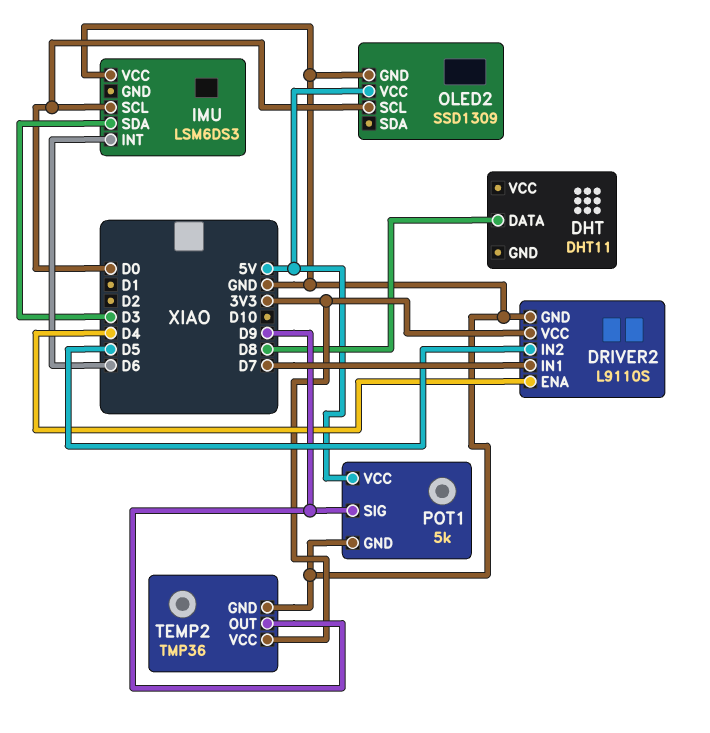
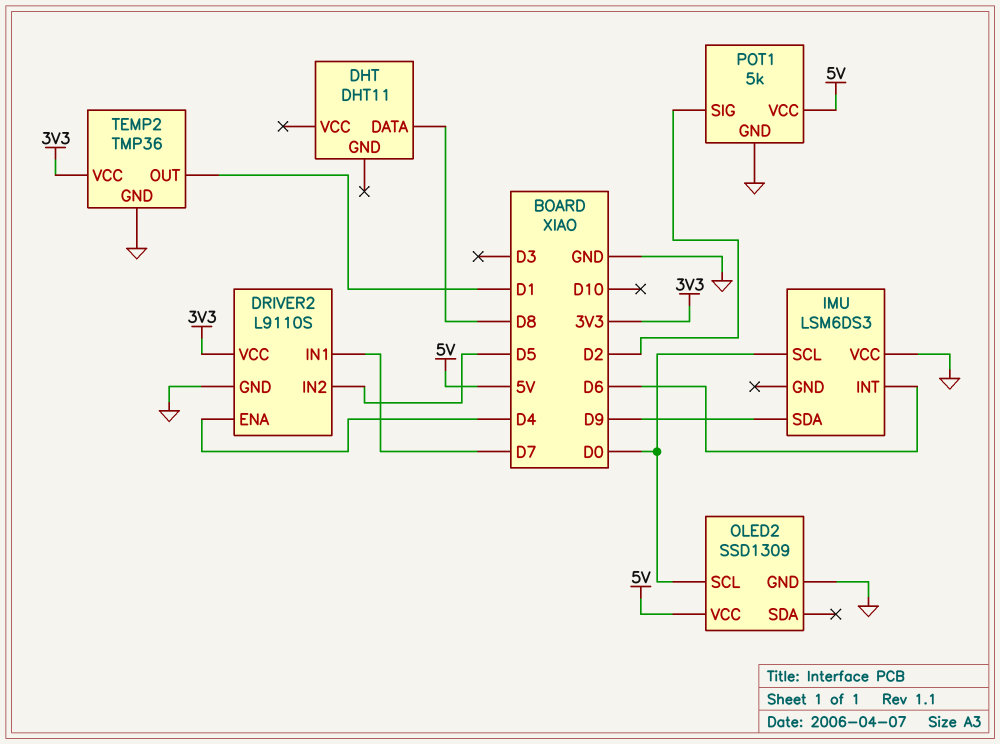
IMU pin SDA: D3 -> D9
POT1 pin SIG: D9 -> D2
TEMP2 pin OUT: D9 -> D1

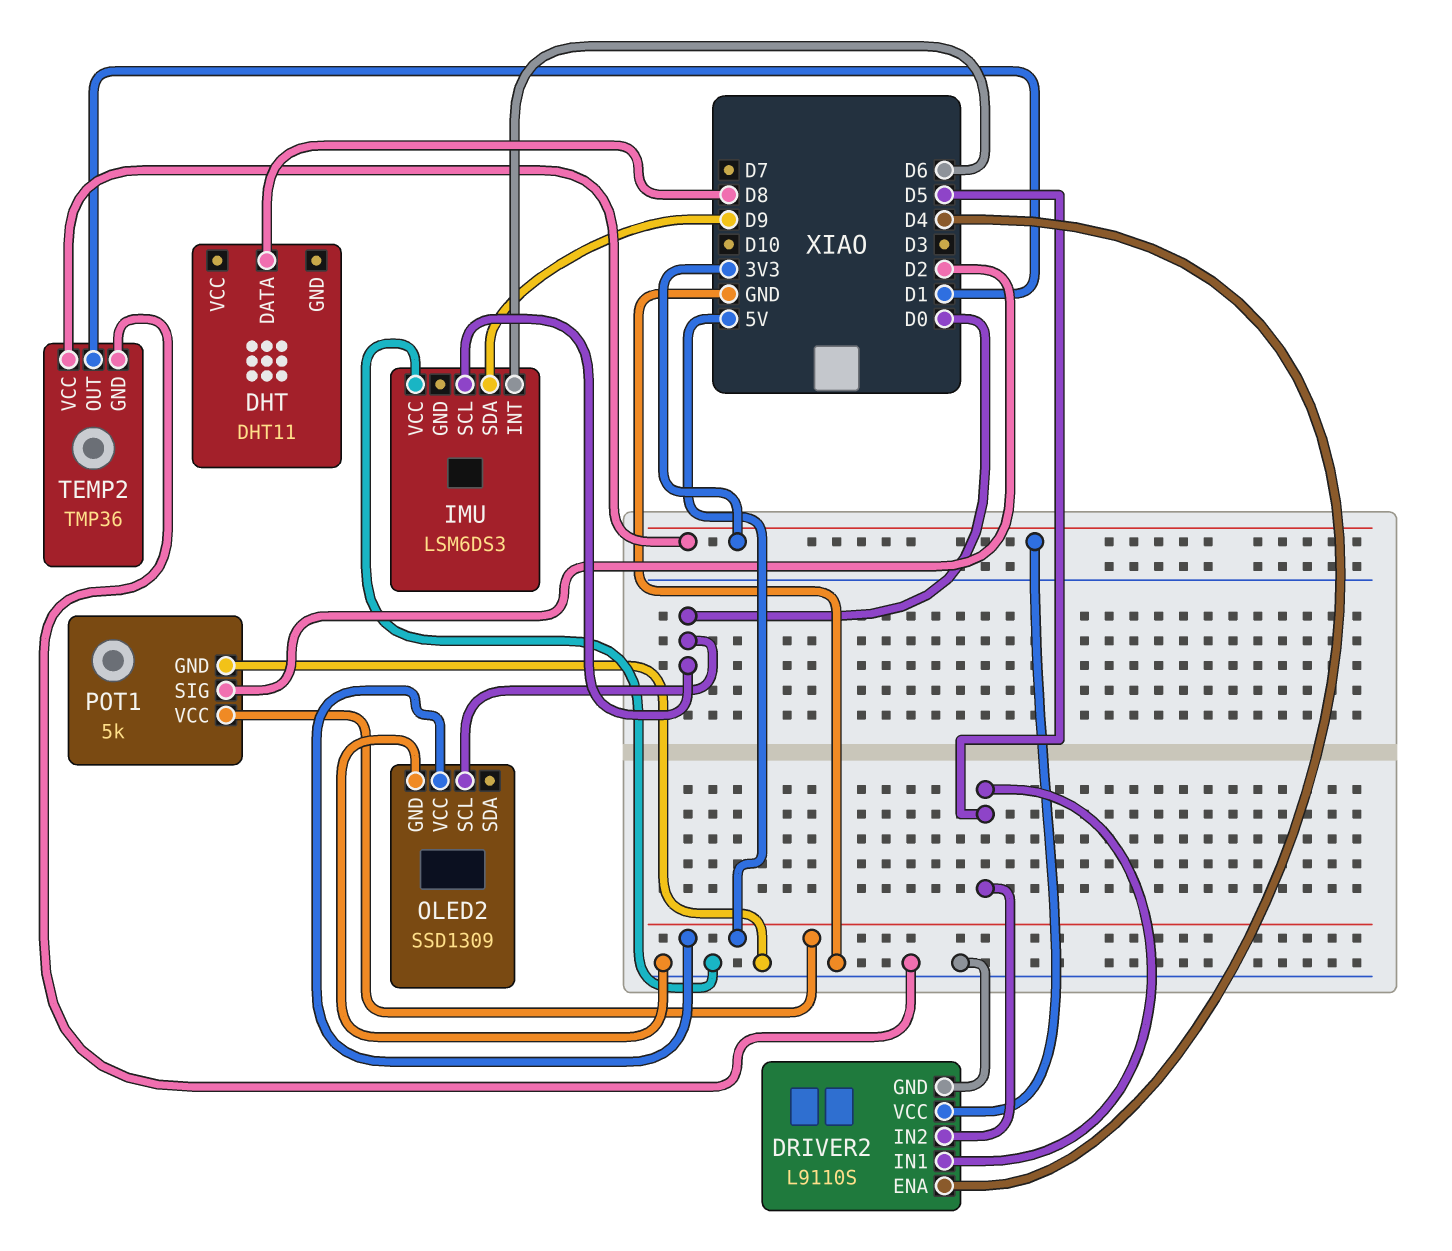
DRIVER2 pin IN1: D7 -> D5

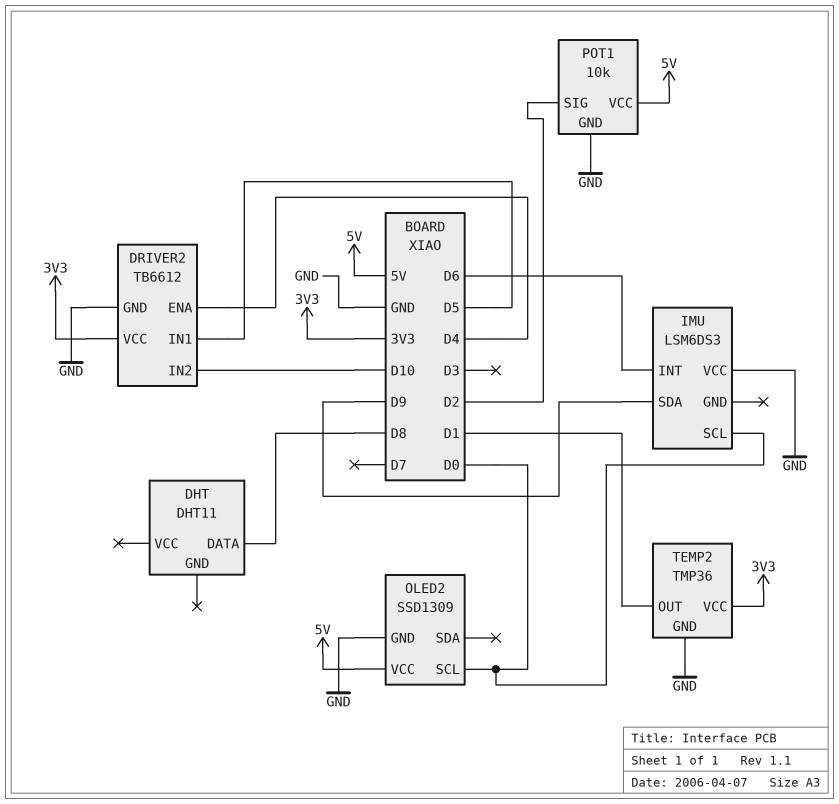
DRIVER2: L9110S -> TB6612
DRIVER2 pin IN2: D5 -> D10
POT1: 5k -> 10k

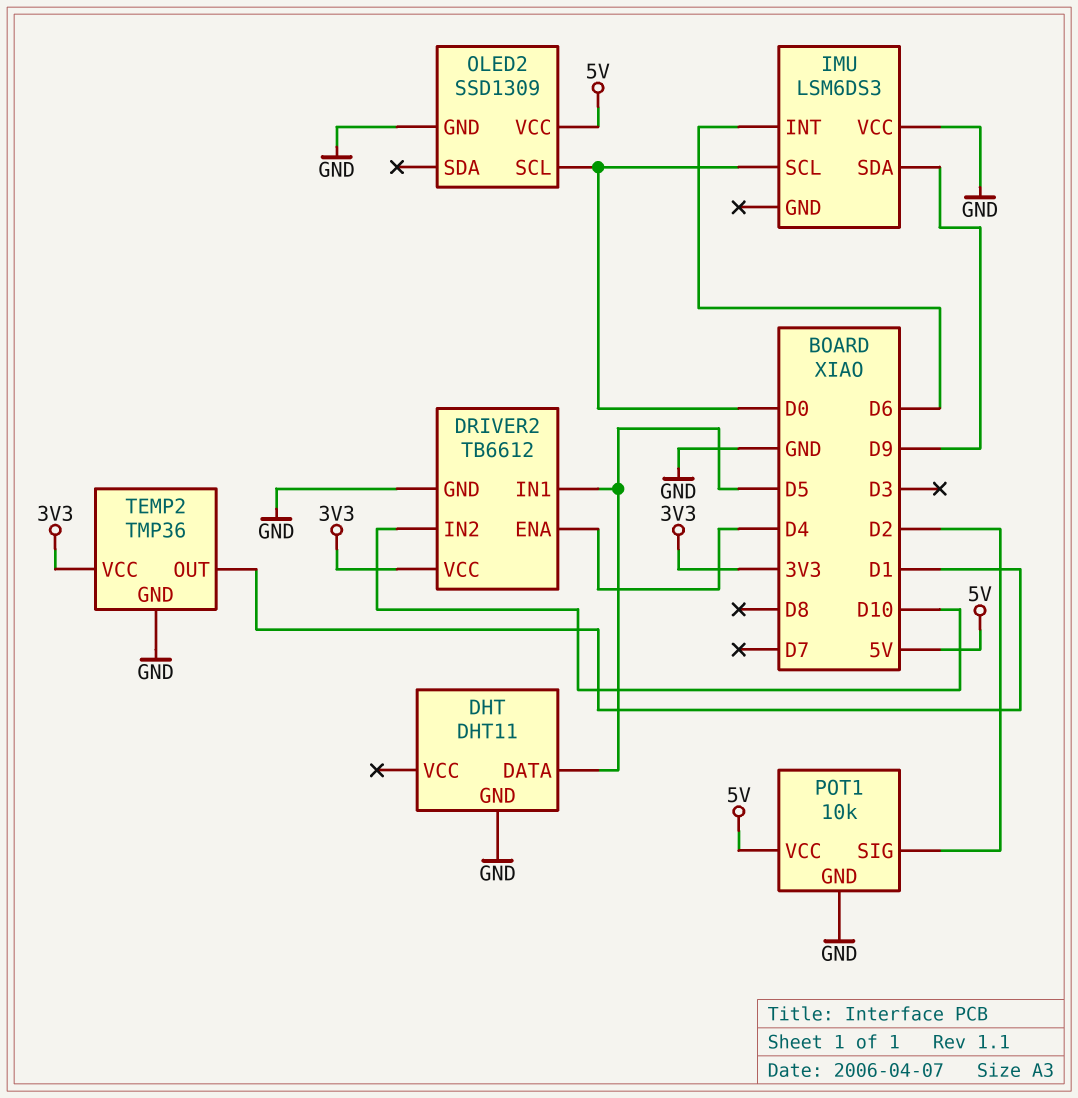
DHT pin DATA: D8 -> D5
DHT pin GND: none -> GND

